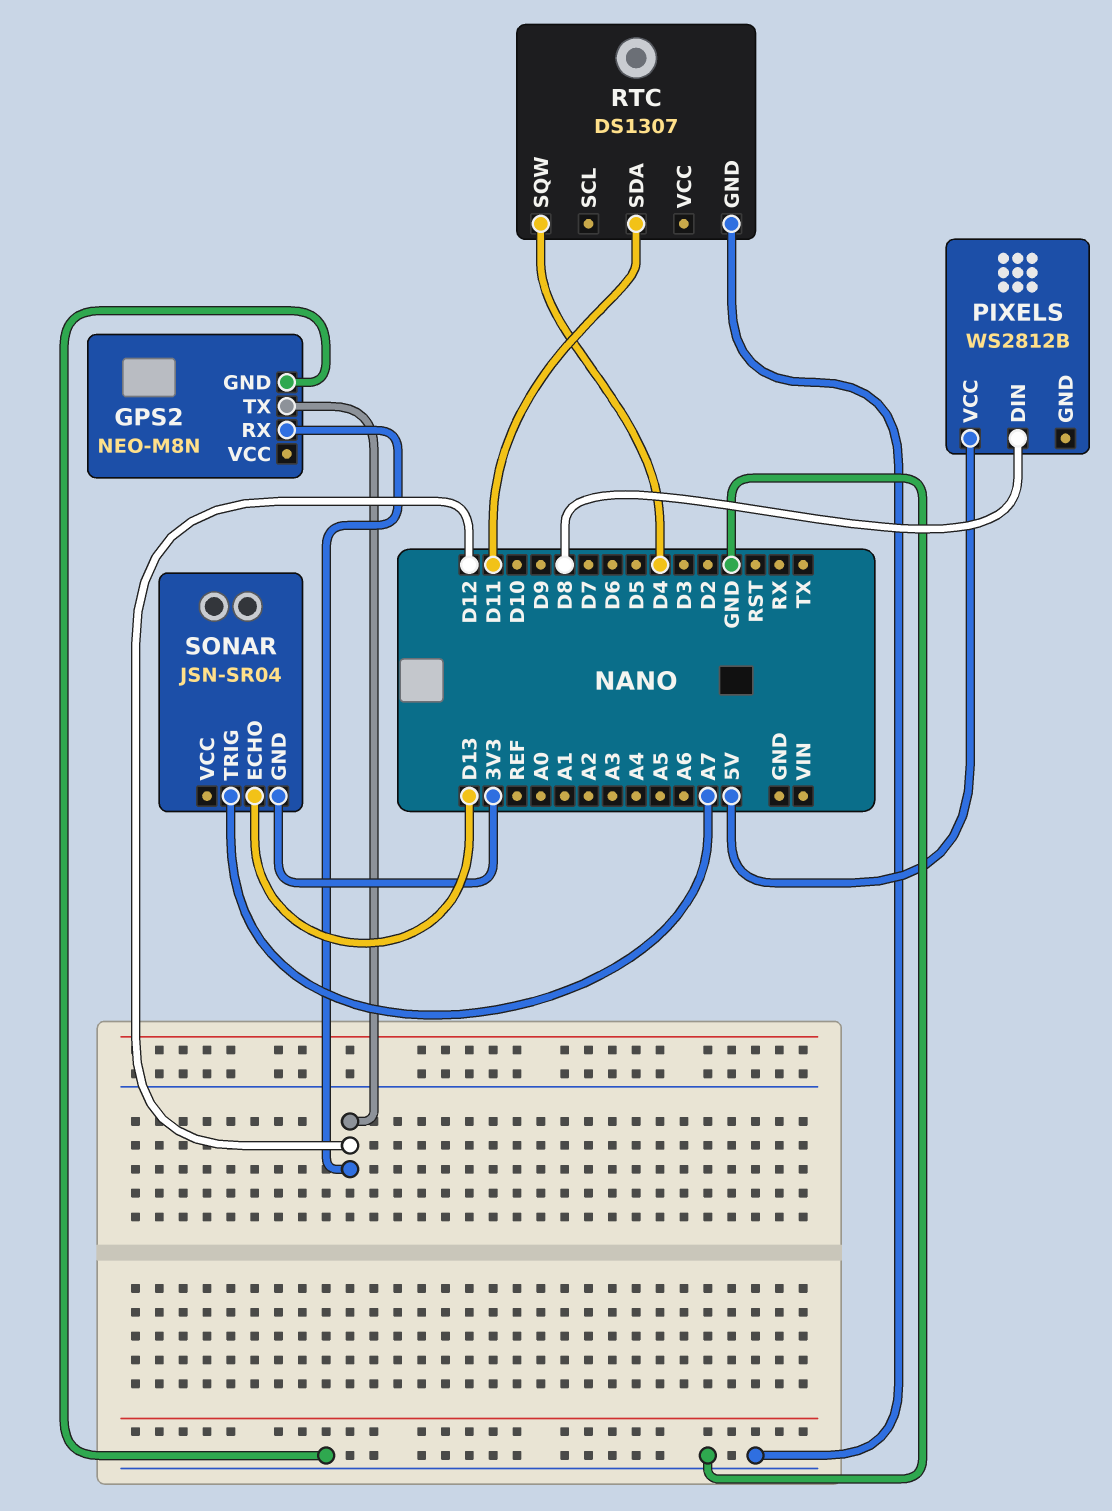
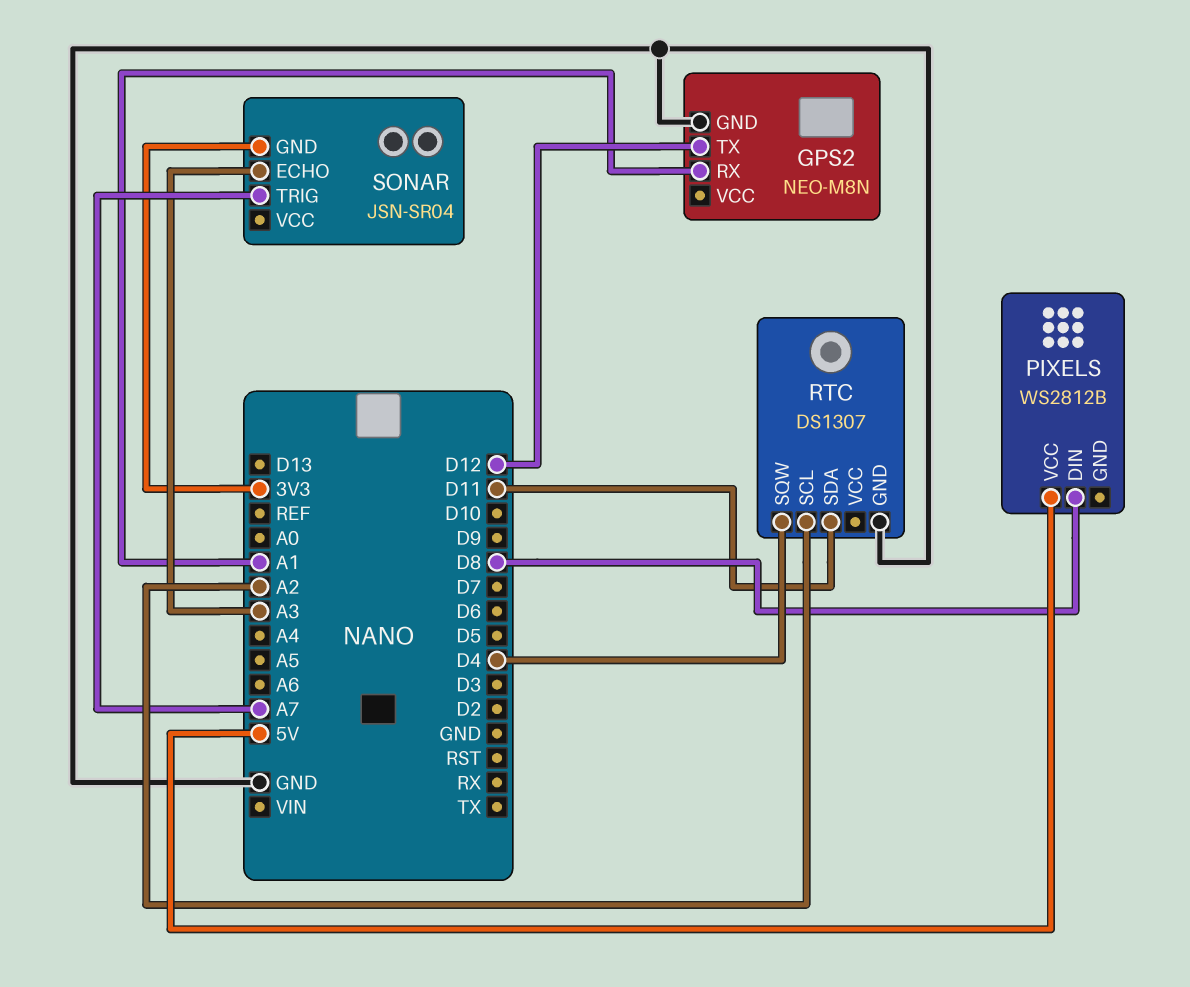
GPS2 pin RX: D12 -> A1
RTC pin SCL: none -> A2
SONAR pin ECHO: D13 -> A3

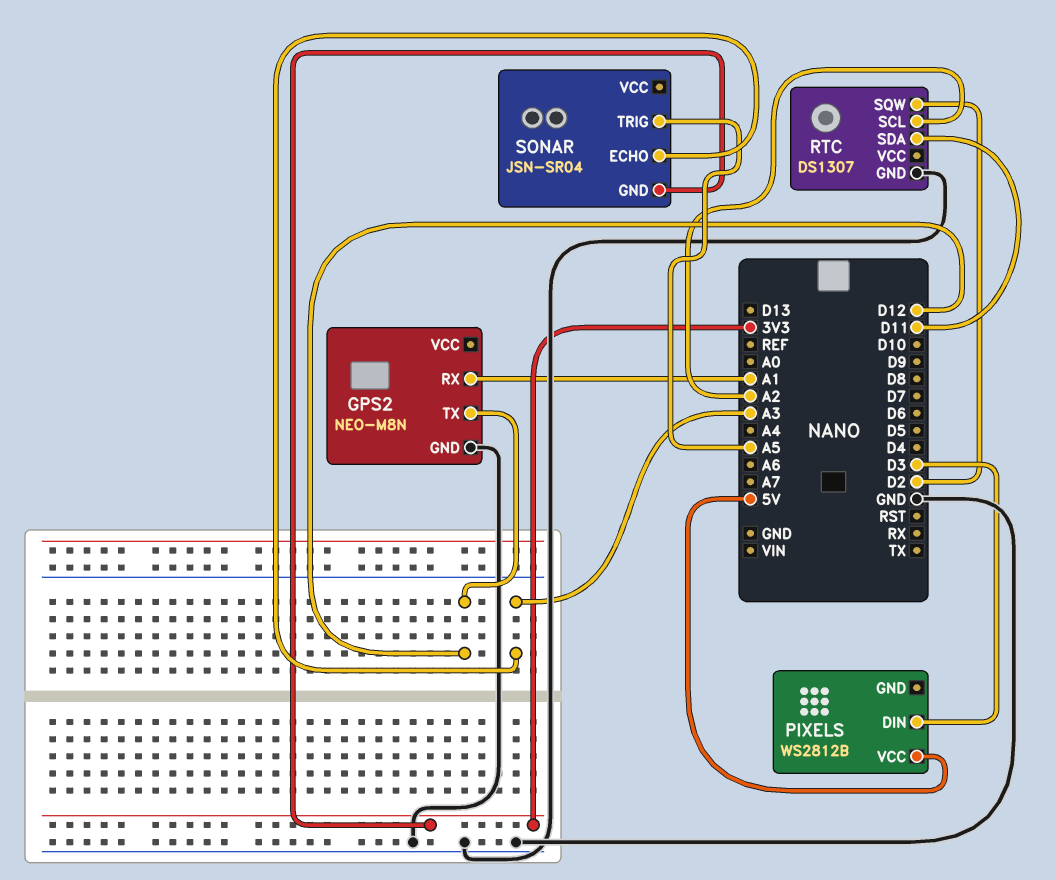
PIXELS pin DIN: D8 -> D3
RTC pin SQW: D4 -> D2
SONAR pin TRIG: A7 -> A5

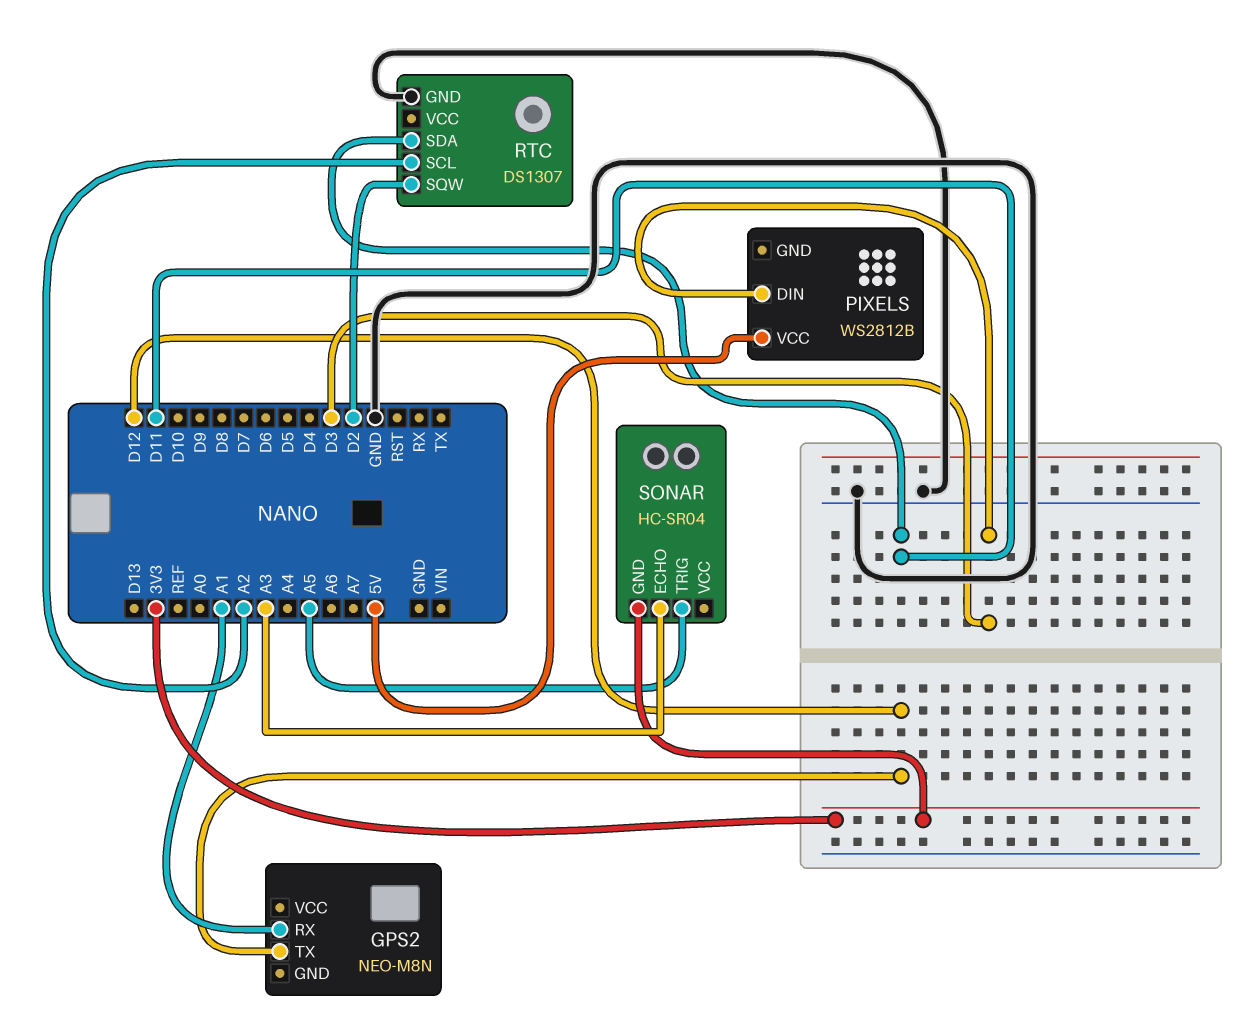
GPS2 pin GND: GND -> none
SONAR: JSN-SR04 -> HC-SR04

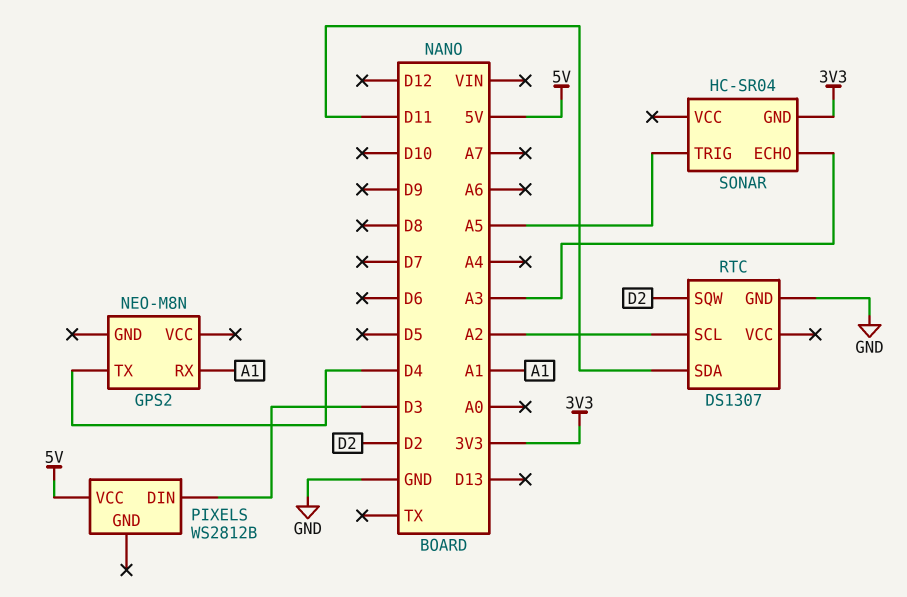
GPS2 pin TX: D12 -> D4

